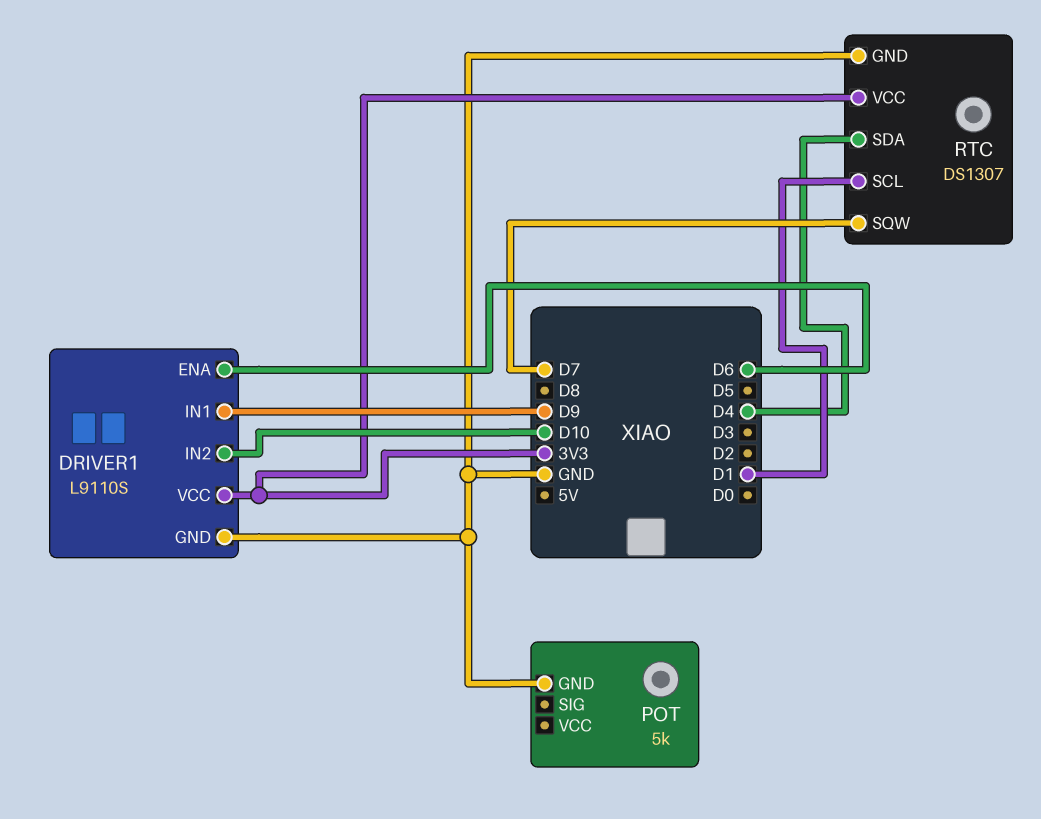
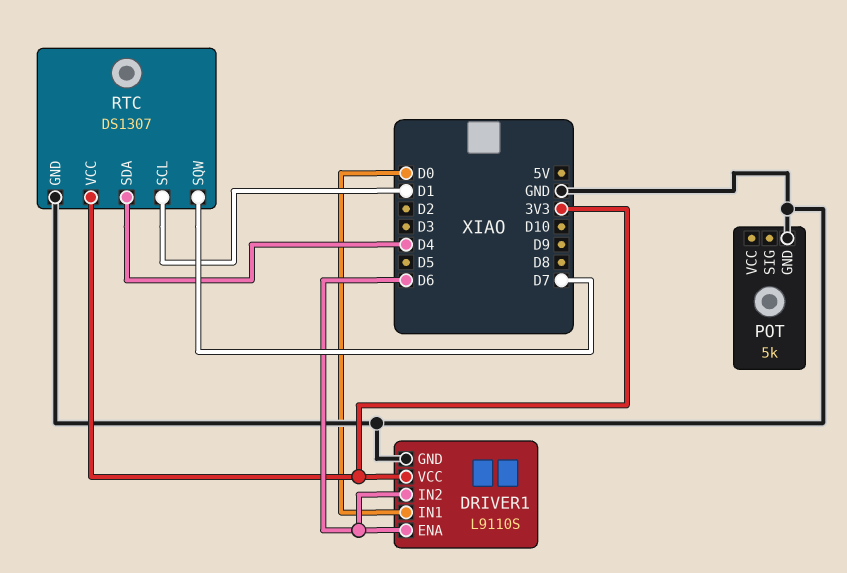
DRIVER1 pin IN1: D9 -> D0
DRIVER1 pin IN2: D10 -> D6

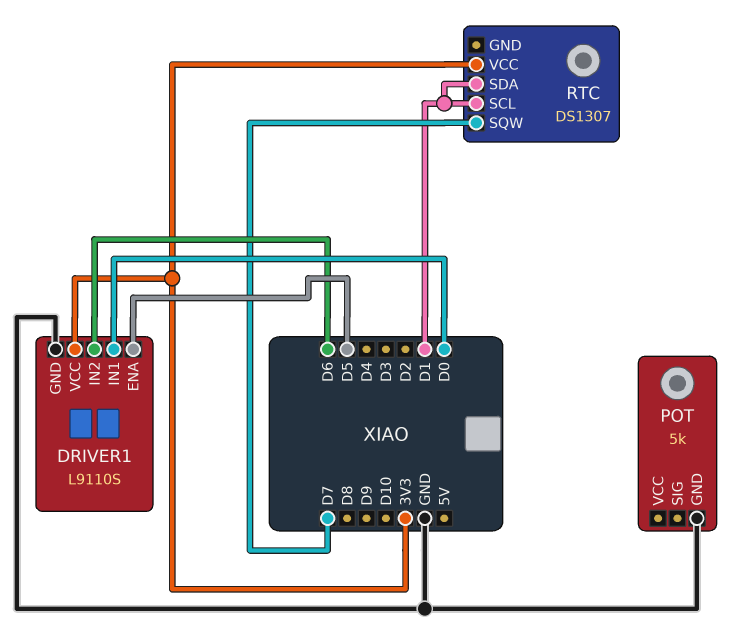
DRIVER1 pin ENA: D6 -> D5
RTC pin GND: GND -> none
RTC pin SDA: D4 -> D1

